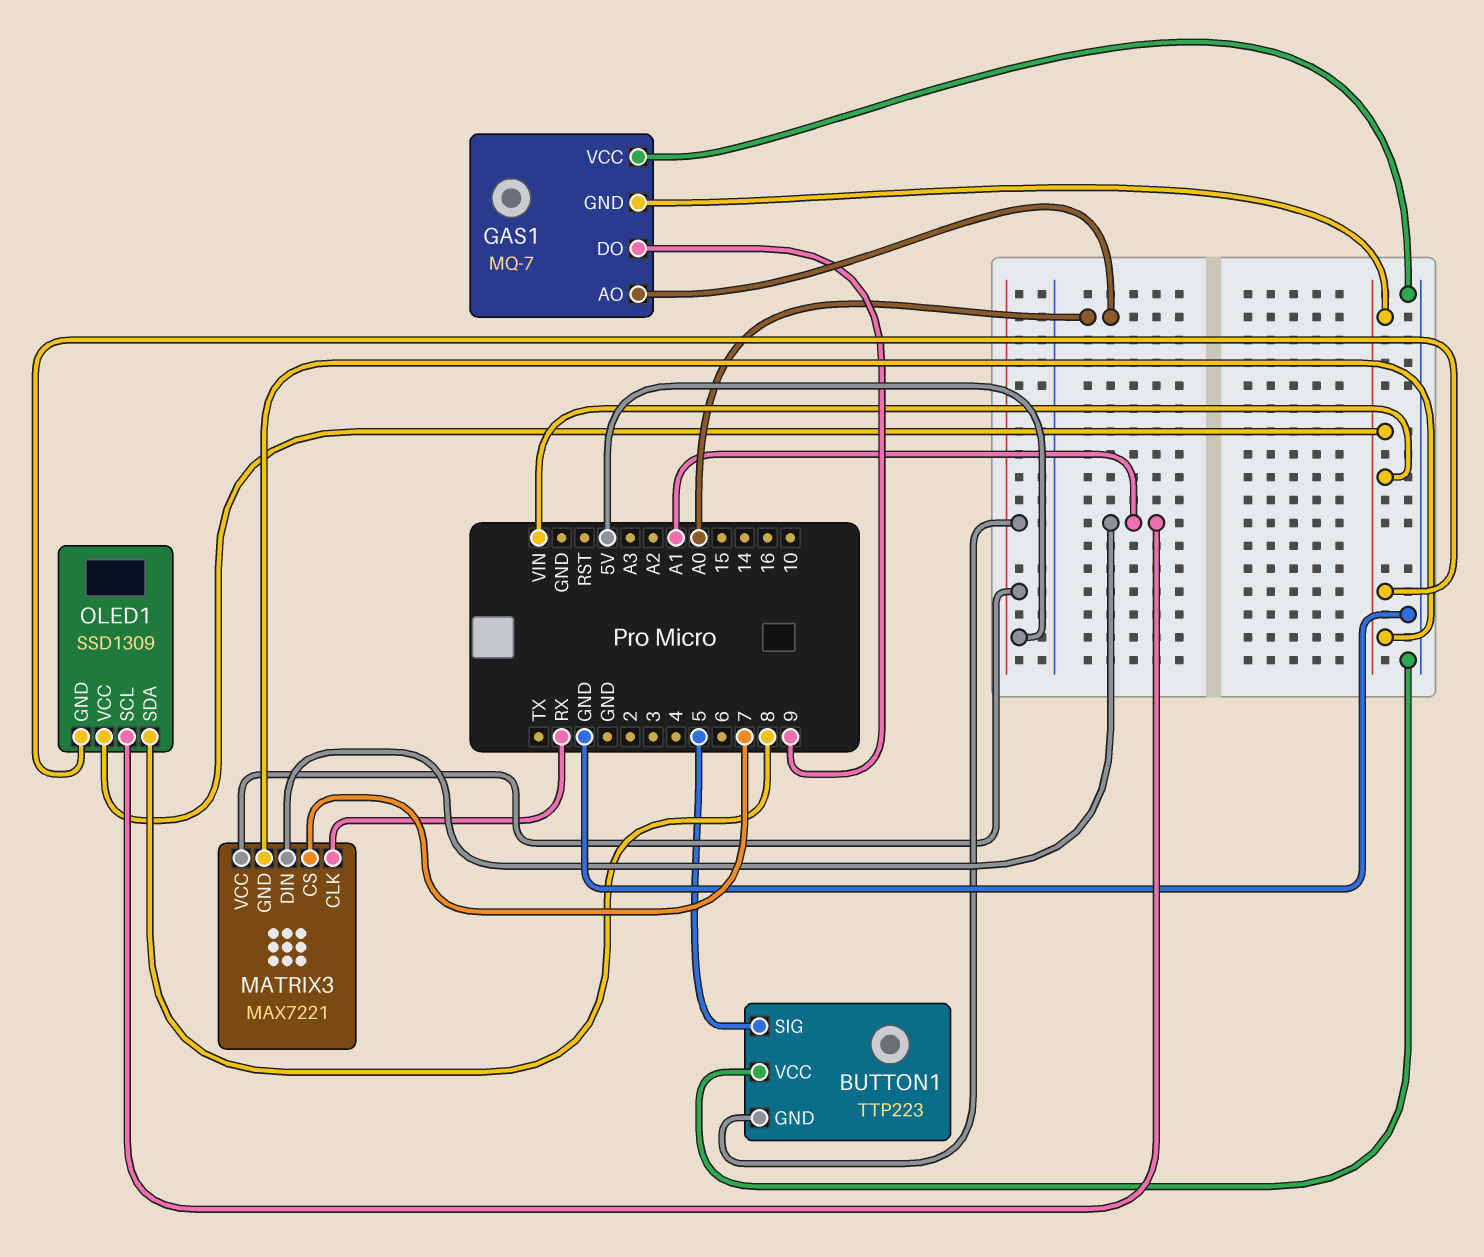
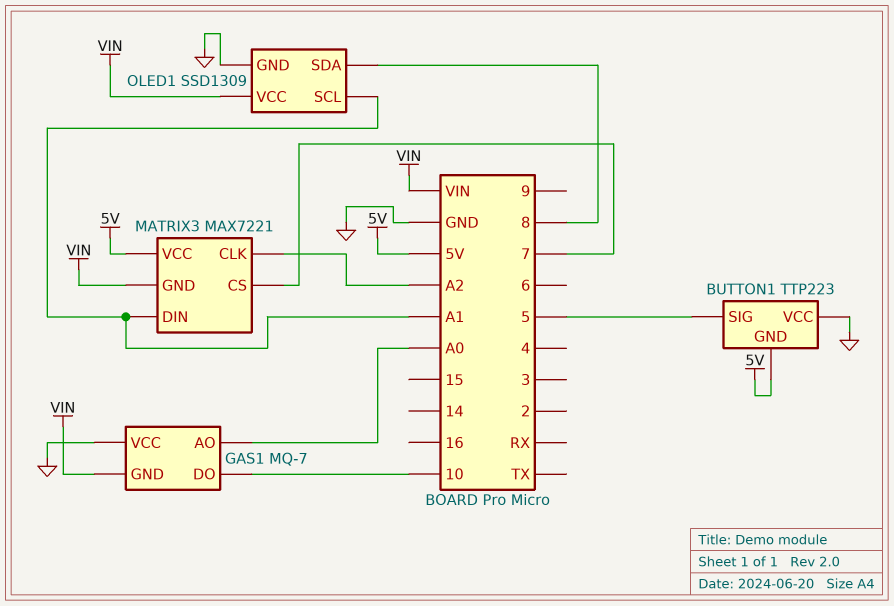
GAS1 pin DO: 9 -> 10
MATRIX3 pin CLK: RX -> A2
OLED1 pin GND: VIN -> GND

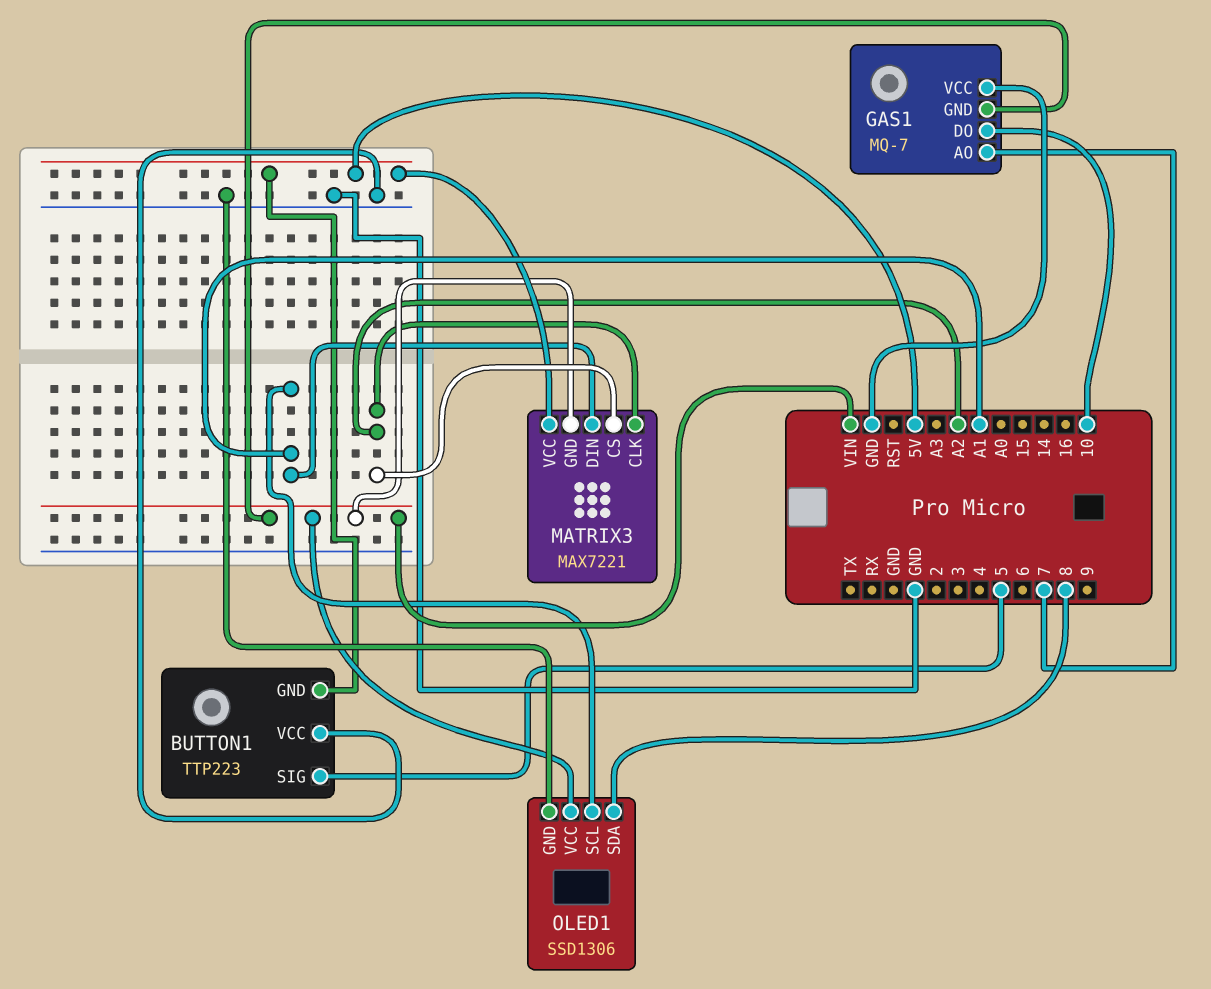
GAS1 pin AO: A0 -> 7
MATRIX3 pin CS: 7 -> A2
OLED1: SSD1309 -> SSD1306

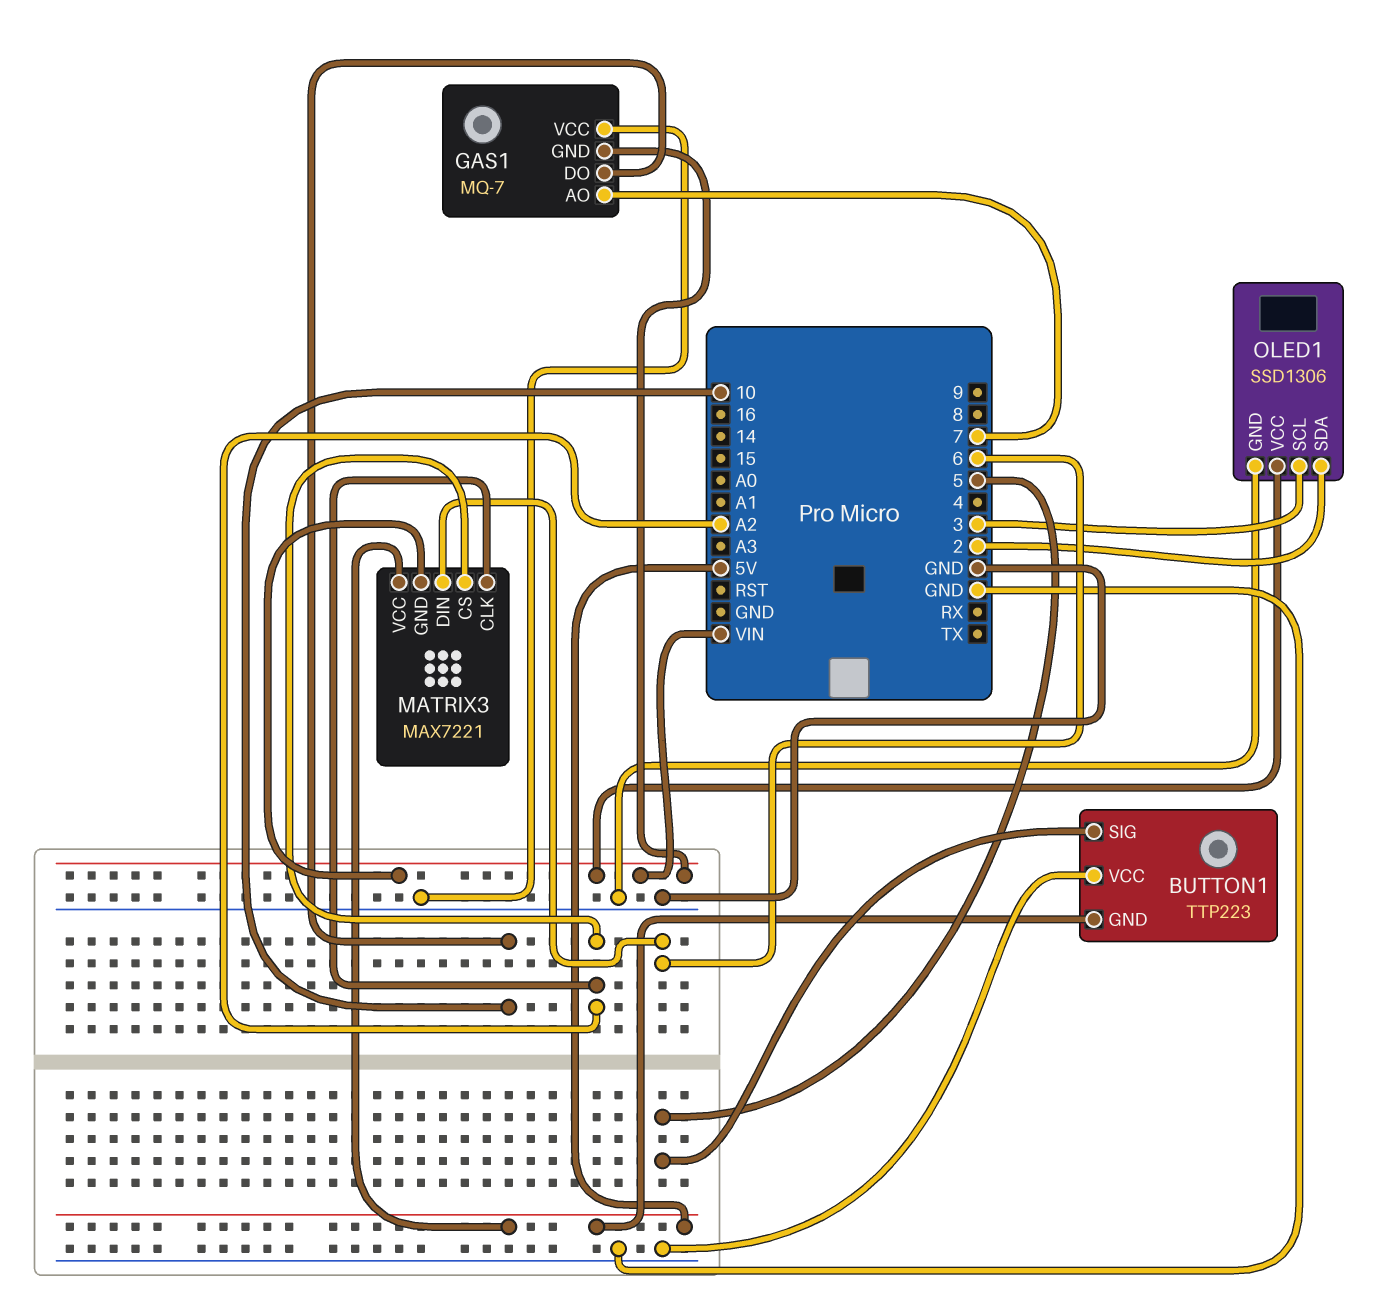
MATRIX3 pin DIN: A1 -> 6
OLED1 pin SCL: A1 -> 3
OLED1 pin SDA: 8 -> 2

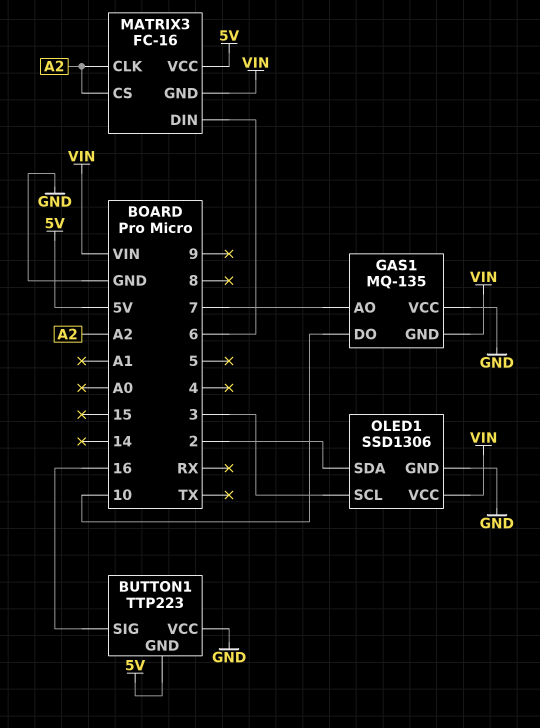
BUTTON1 pin SIG: 5 -> 16
GAS1: MQ-7 -> MQ-135
MATRIX3: MAX7221 -> FC-16

